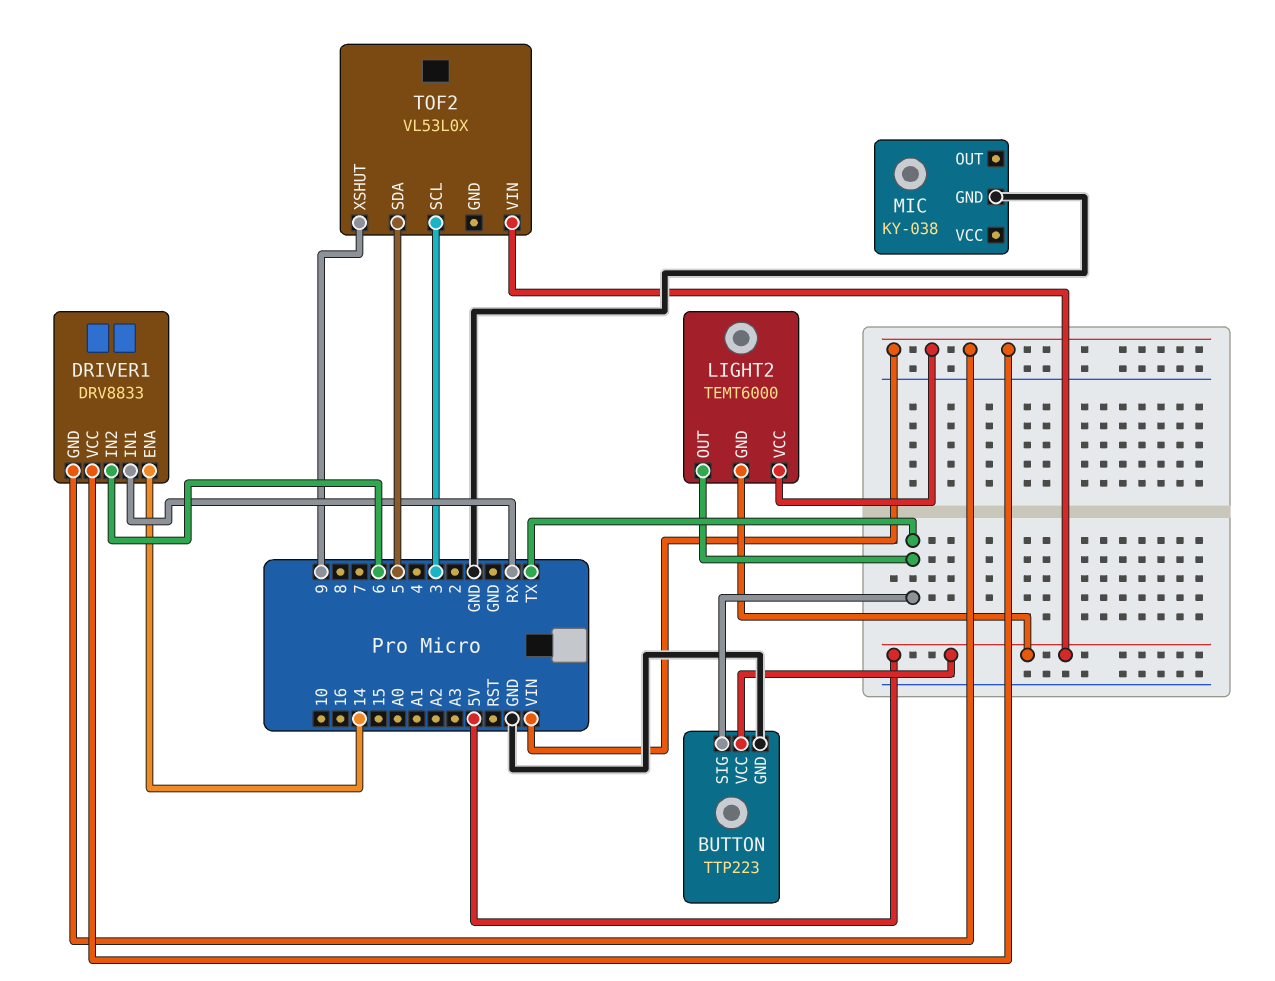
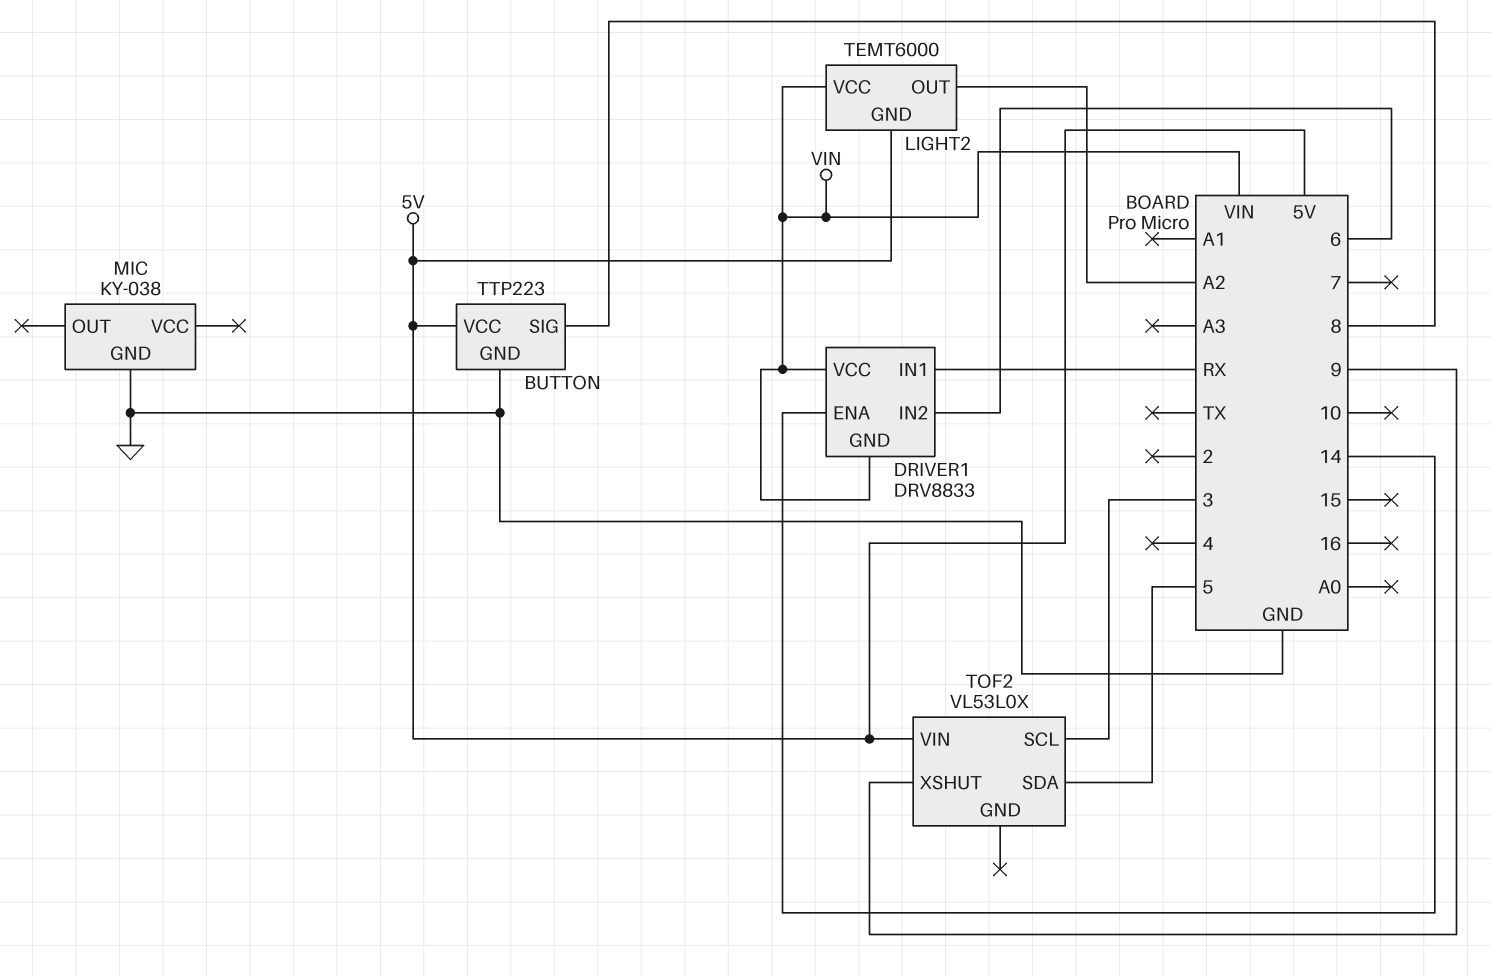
BUTTON pin SIG: TX -> 8
LIGHT2 pin OUT: TX -> A2

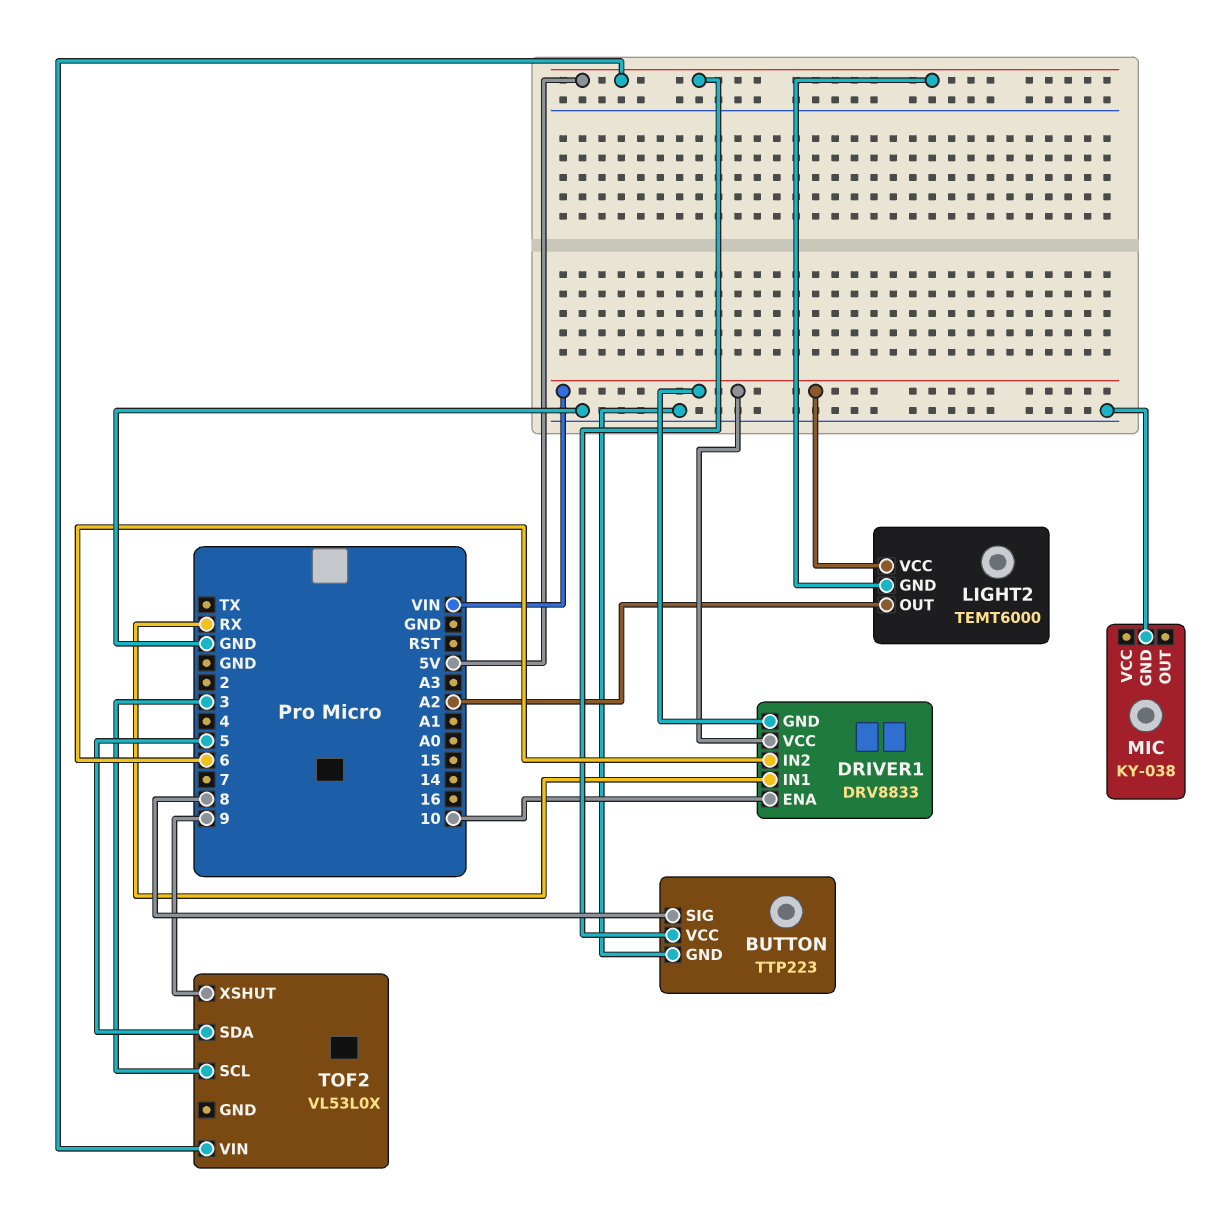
DRIVER1 pin ENA: 14 -> 10

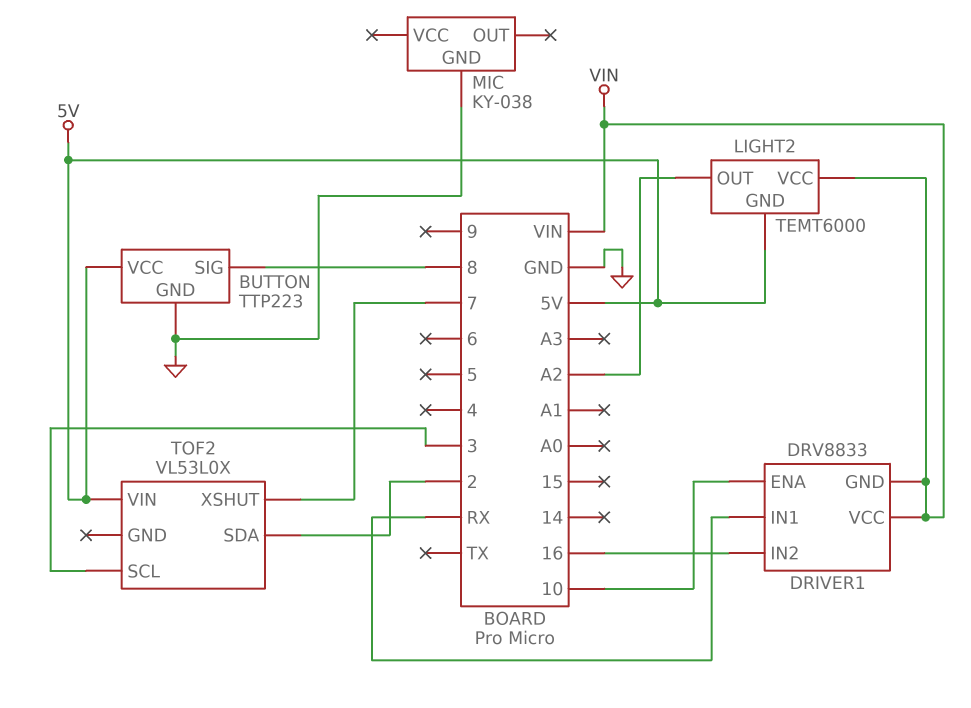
DRIVER1 pin IN2: 6 -> 16
TOF2 pin SDA: 5 -> 2
TOF2 pin XSHUT: 9 -> 7

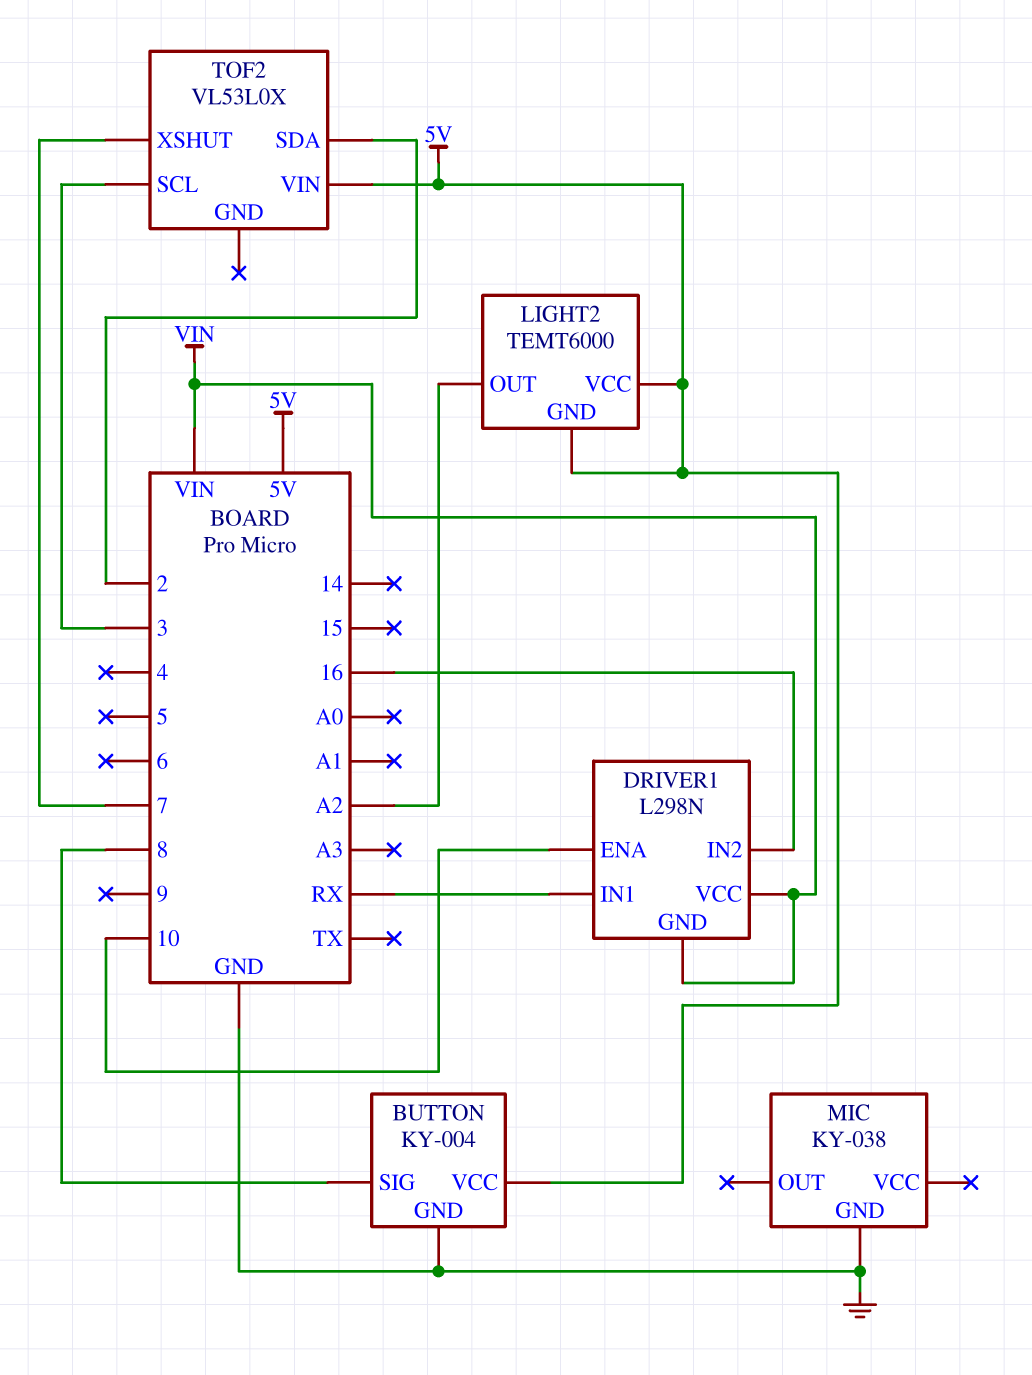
BUTTON: TTP223 -> KY-004
DRIVER1: DRV8833 -> L298N
LIGHT2 pin VCC: VIN -> 5V

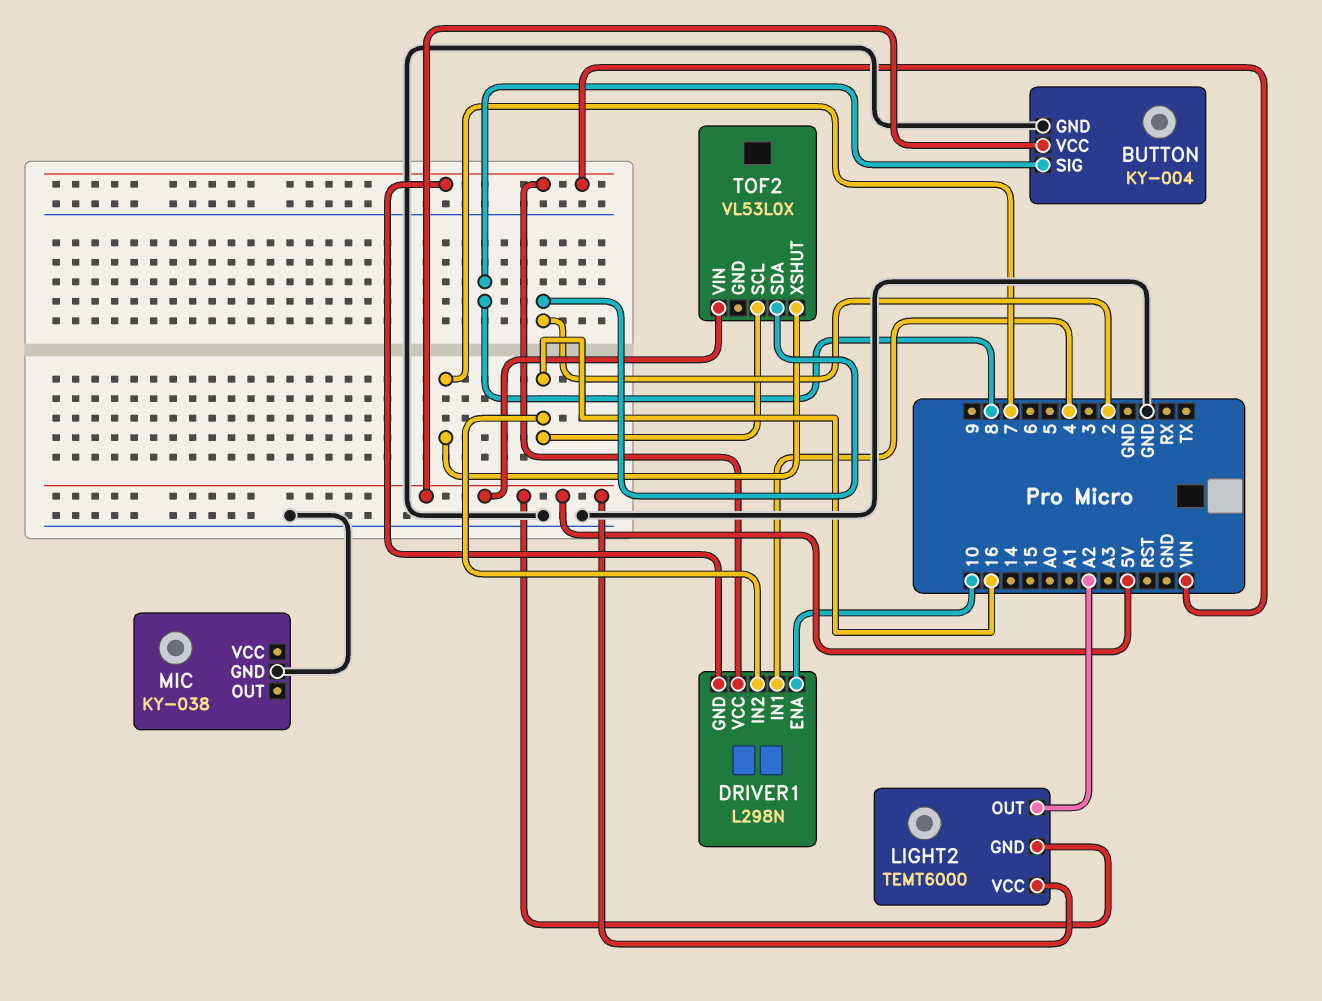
DRIVER1 pin IN1: RX -> 4
TOF2 pin SCL: 3 -> 16

